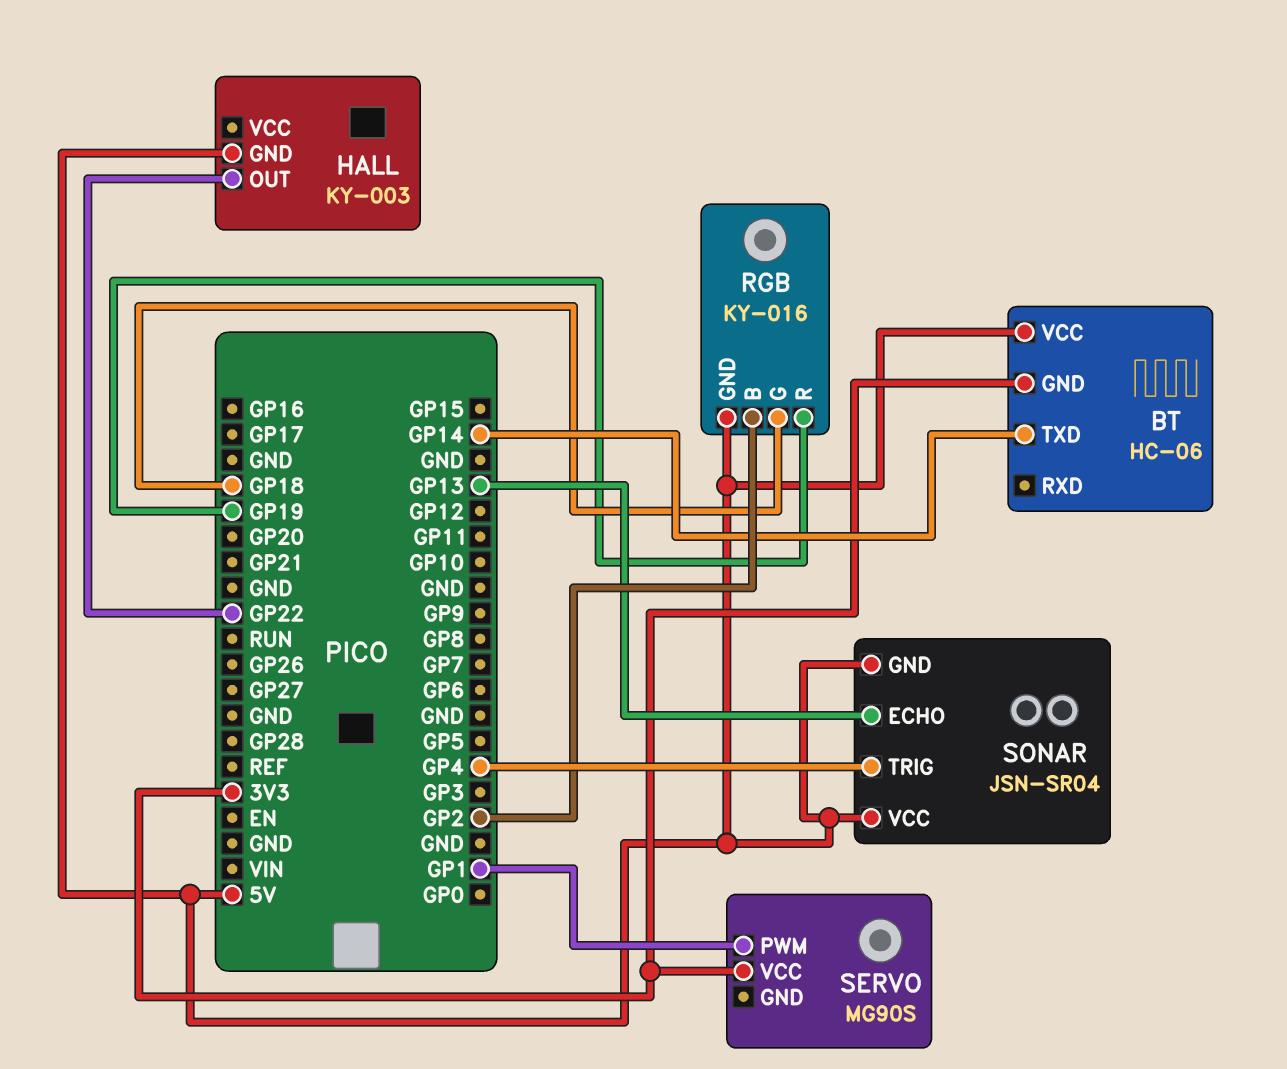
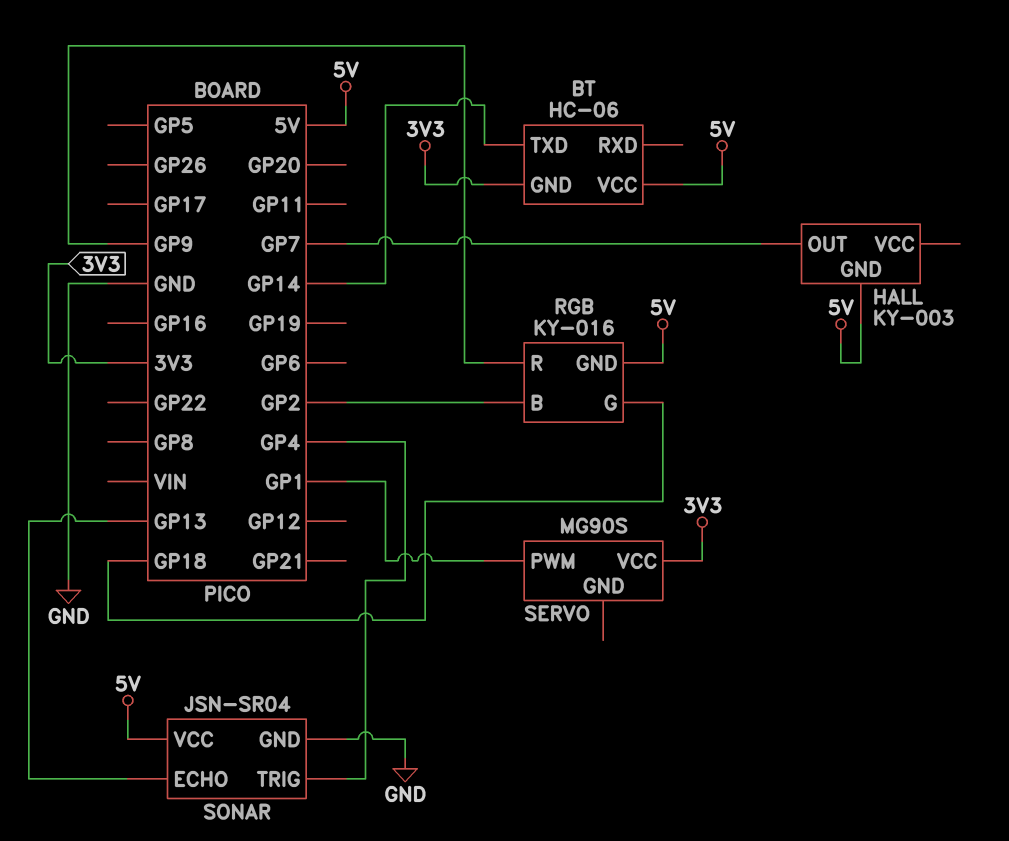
HALL pin OUT: GP22 -> GP7
RGB pin R: GP19 -> GP9
SONAR pin GND: 5V -> GND

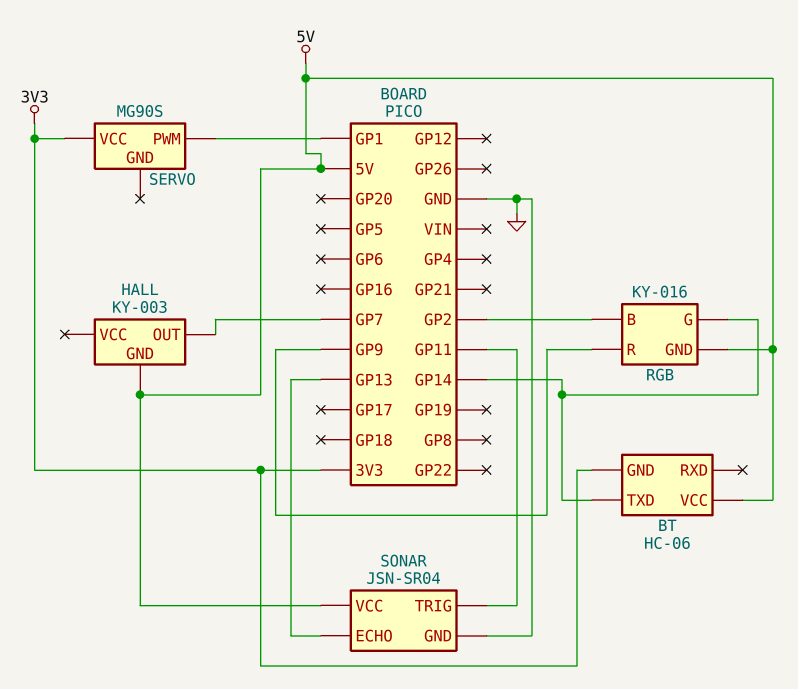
RGB pin G: GP18 -> GP14
SONAR pin TRIG: GP4 -> GP11

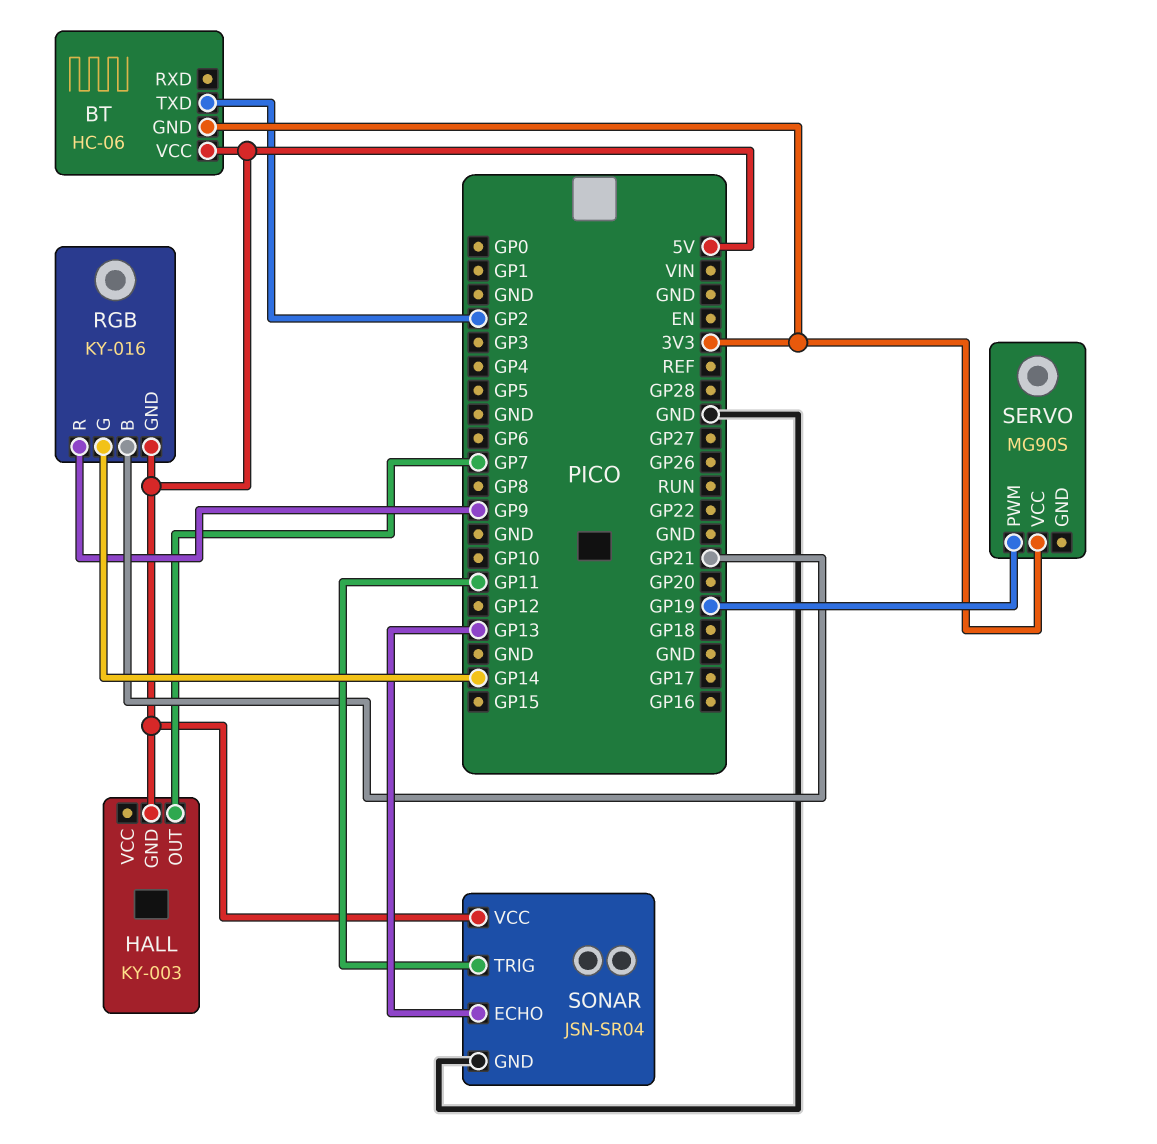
BT pin TXD: GP14 -> GP2
RGB pin B: GP2 -> GP21
SERVO pin PWM: GP1 -> GP19

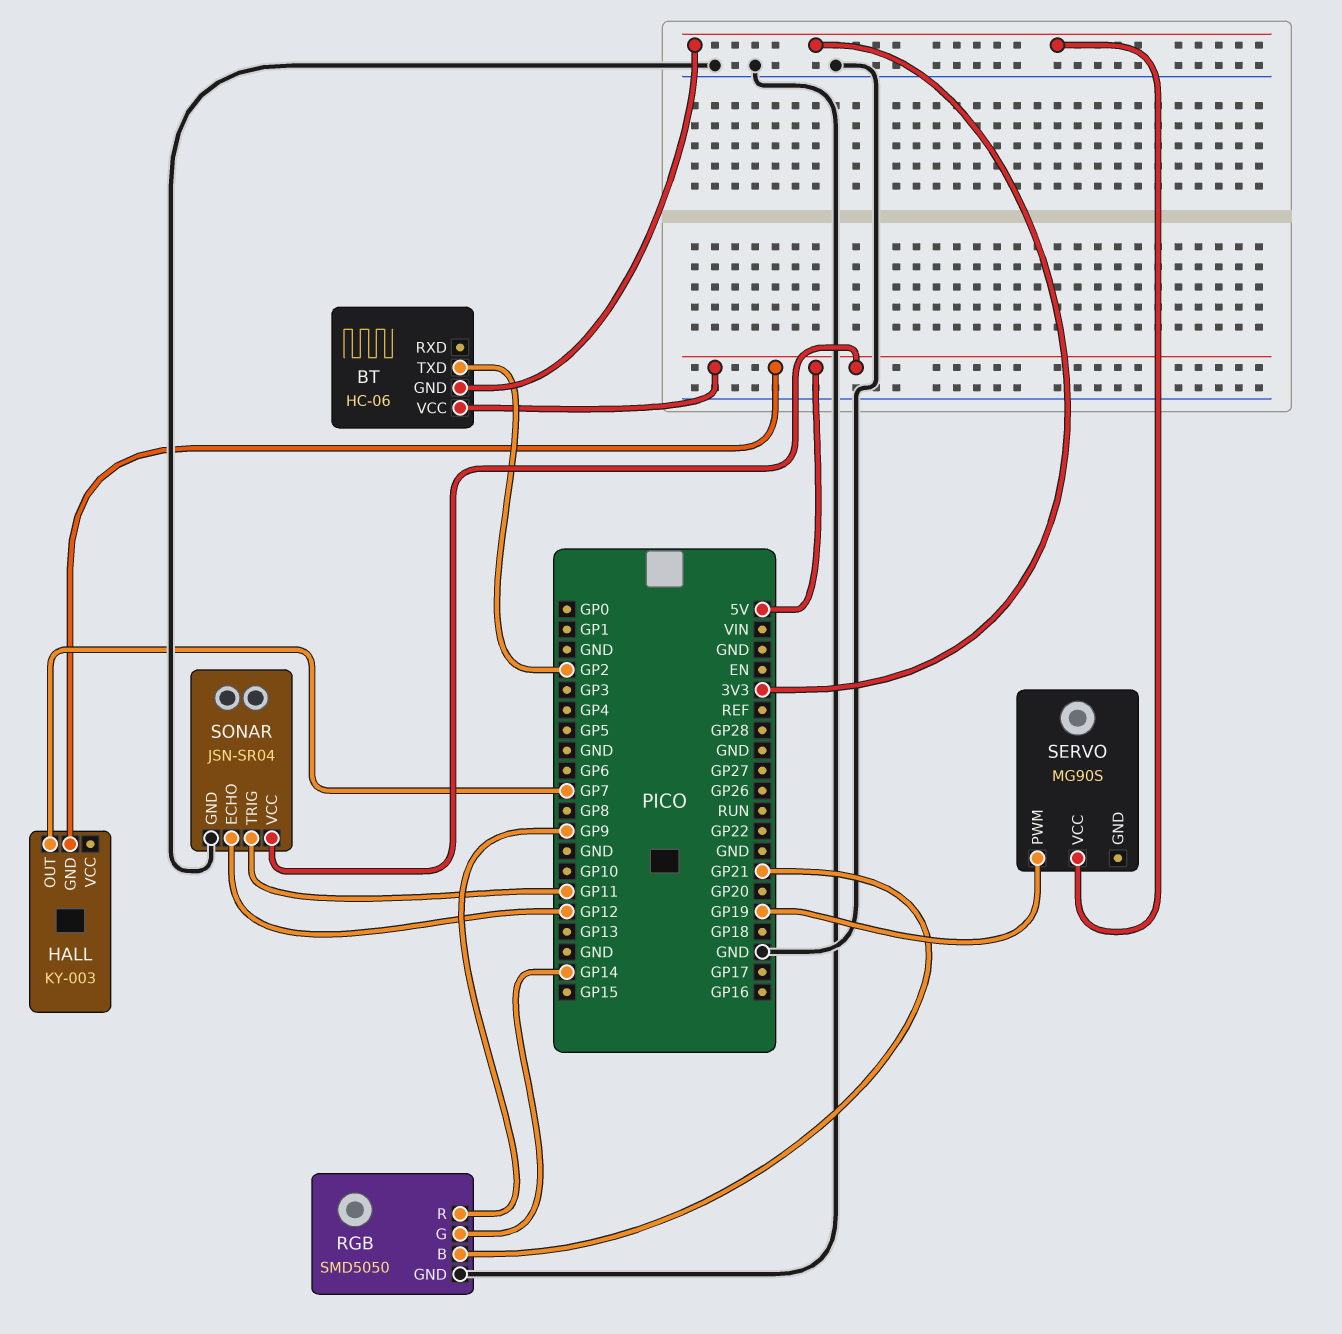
RGB: KY-016 -> SMD5050
RGB pin GND: 5V -> GND
SONAR pin ECHO: GP13 -> GP12

